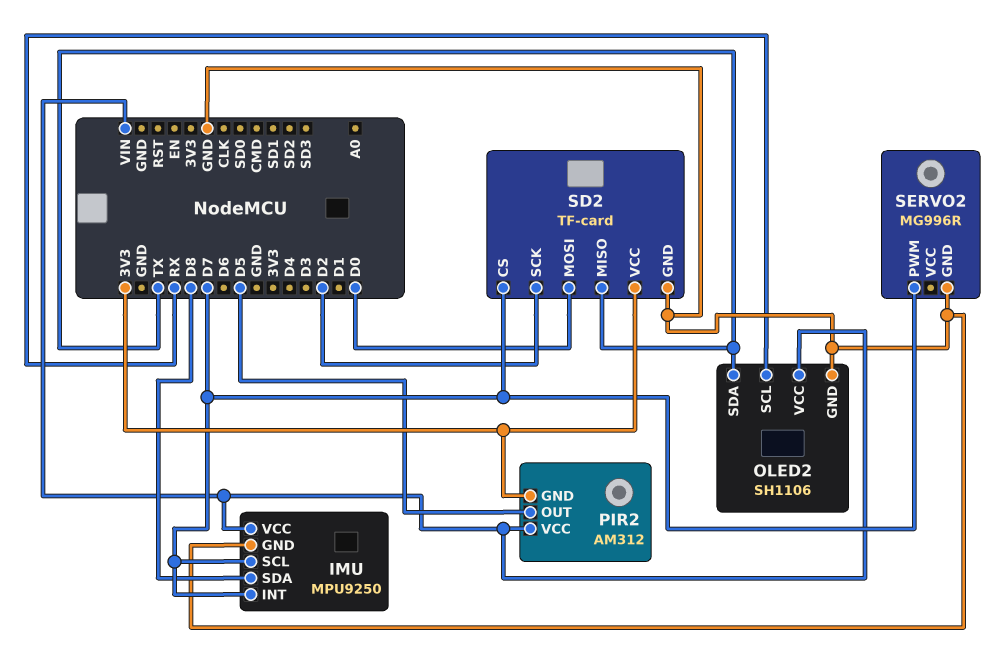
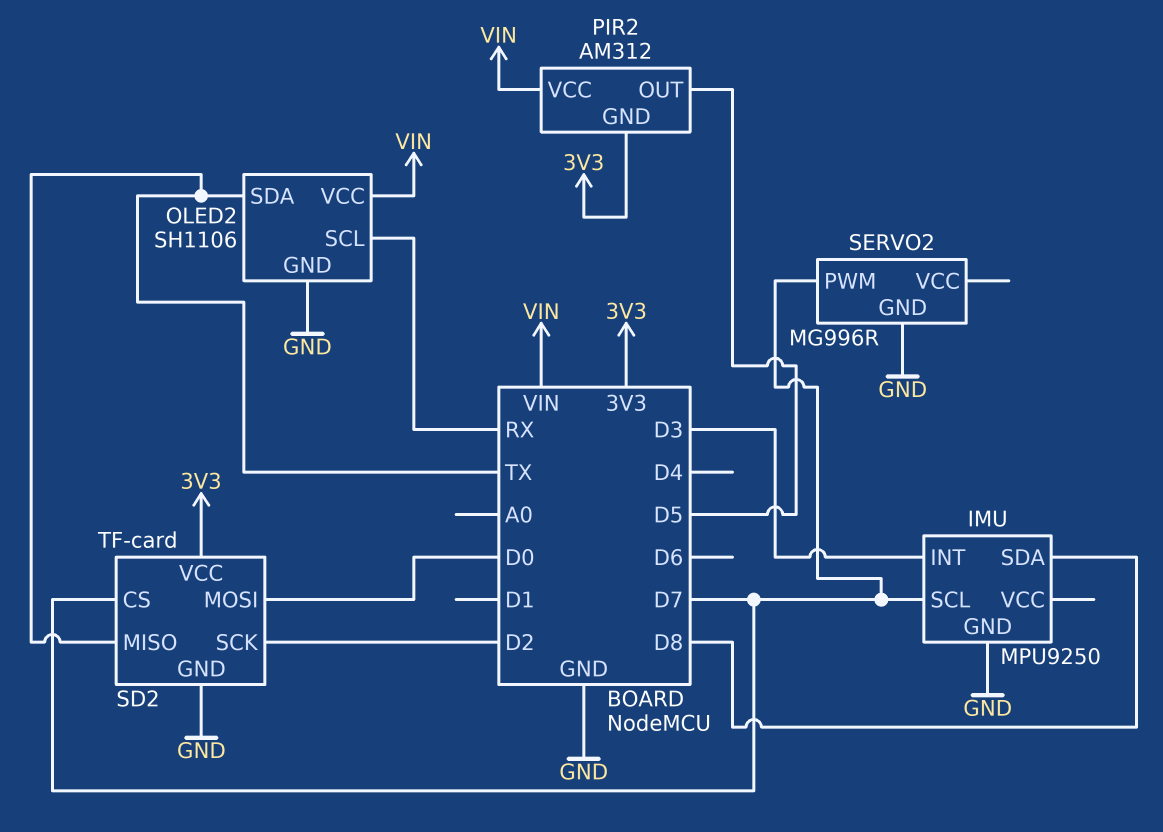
IMU pin INT: D7 -> D3
IMU pin VCC: VIN -> none

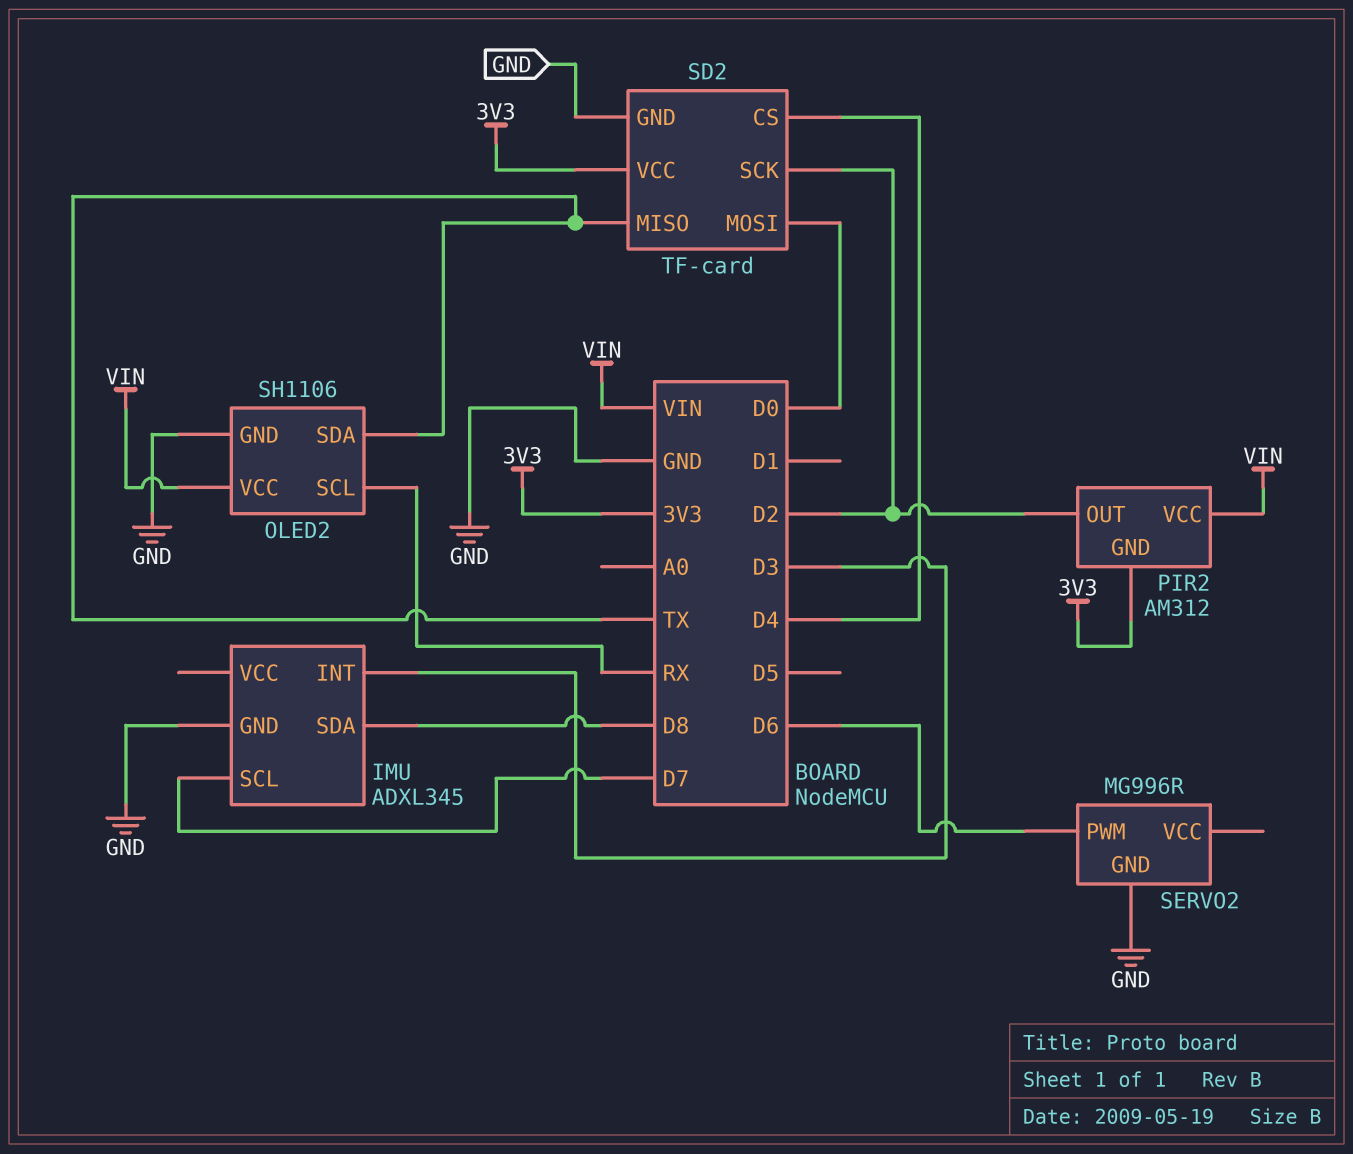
IMU: MPU9250 -> ADXL345
PIR2 pin OUT: D5 -> D2
SD2 pin CS: D7 -> D4
SERVO2 pin PWM: D7 -> D6

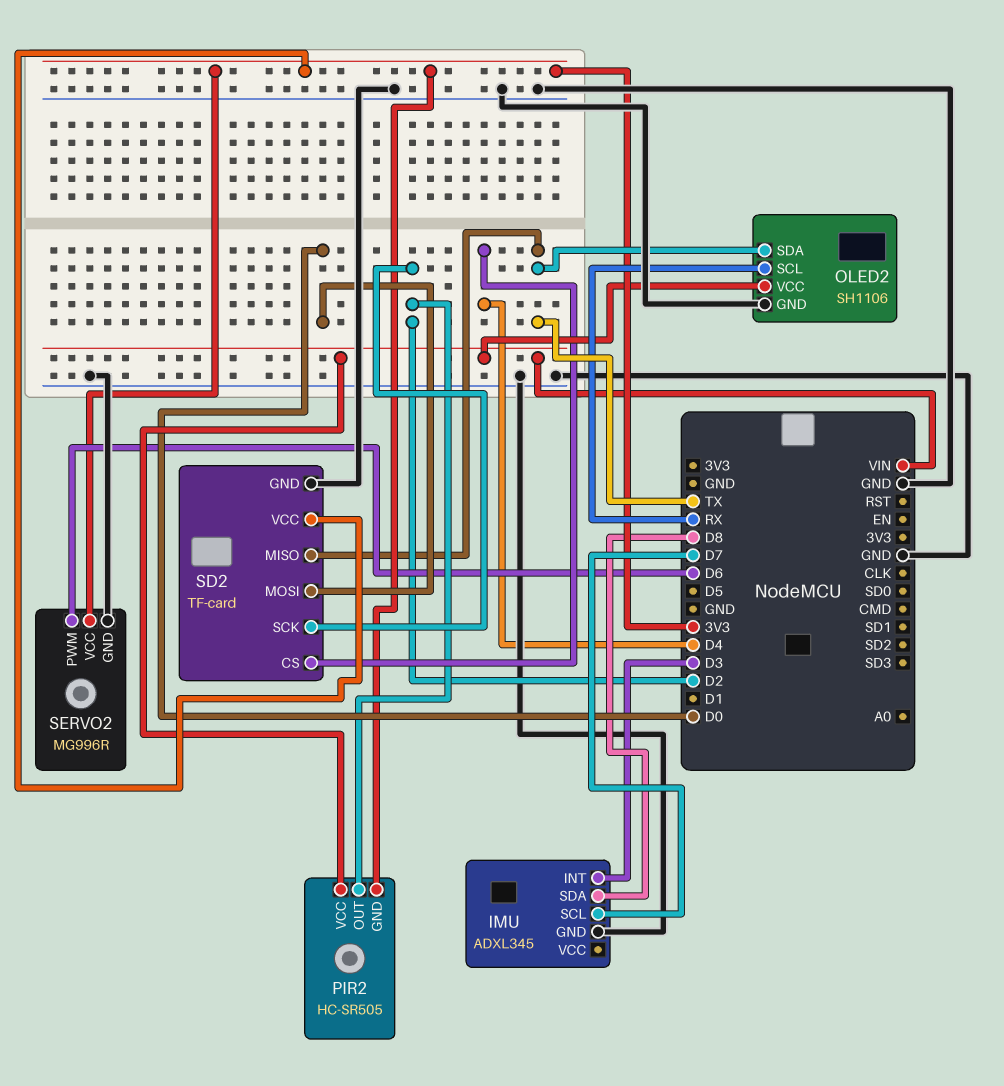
PIR2: AM312 -> HC-SR505
SERVO2 pin VCC: none -> 3V3

